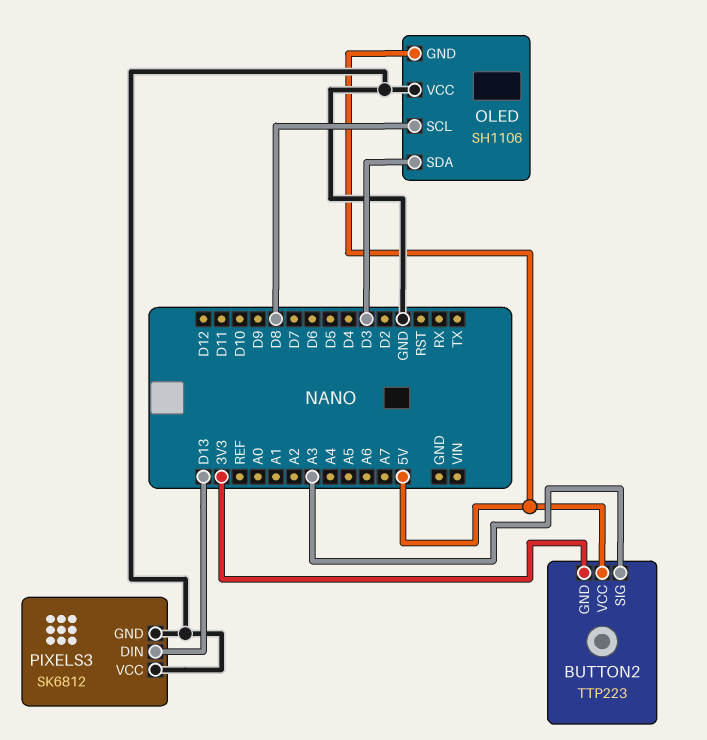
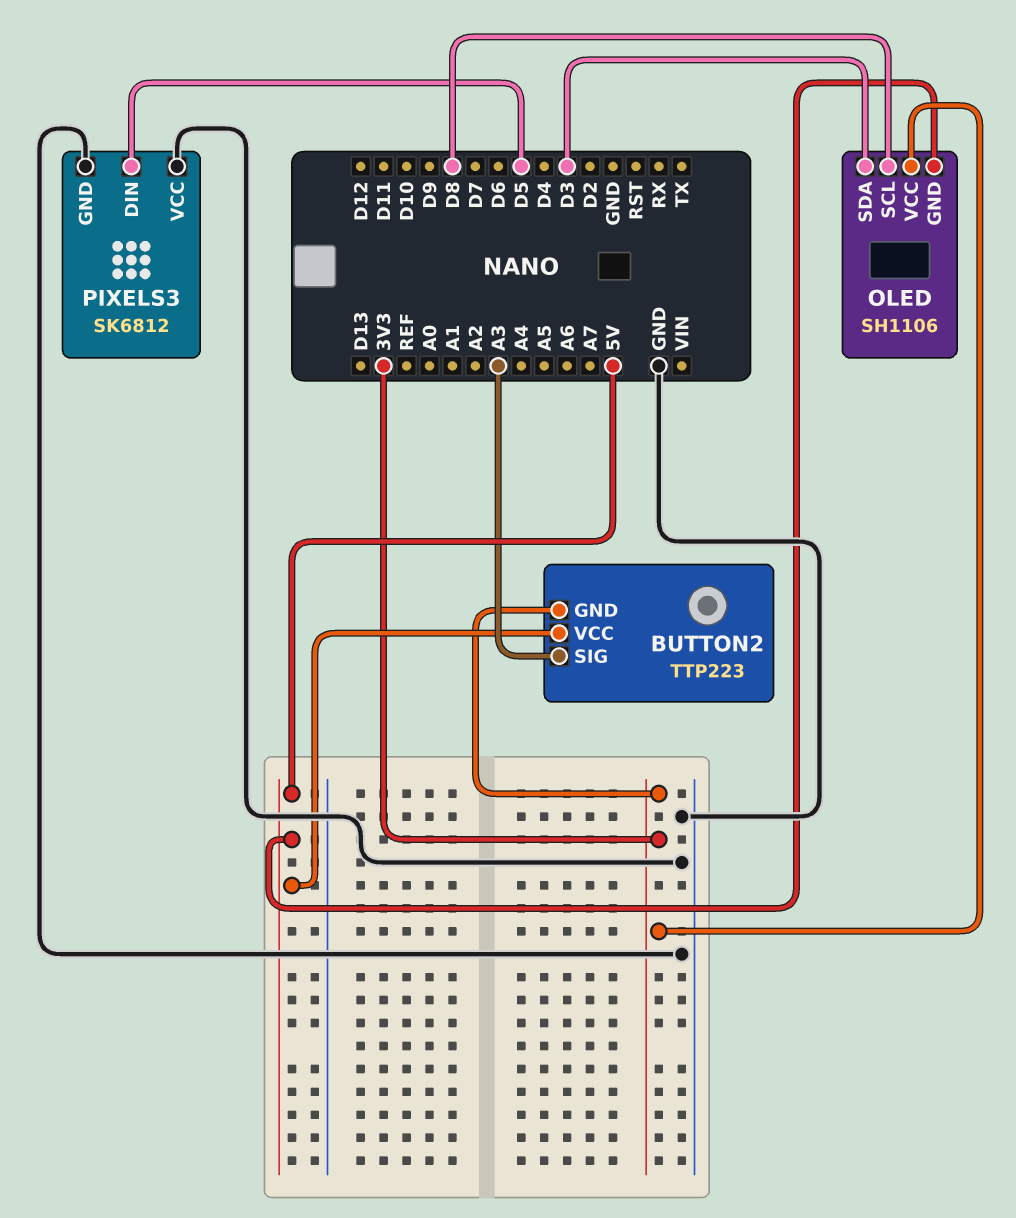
OLED pin VCC: GND -> 3V3
PIXELS3 pin DIN: D13 -> D5

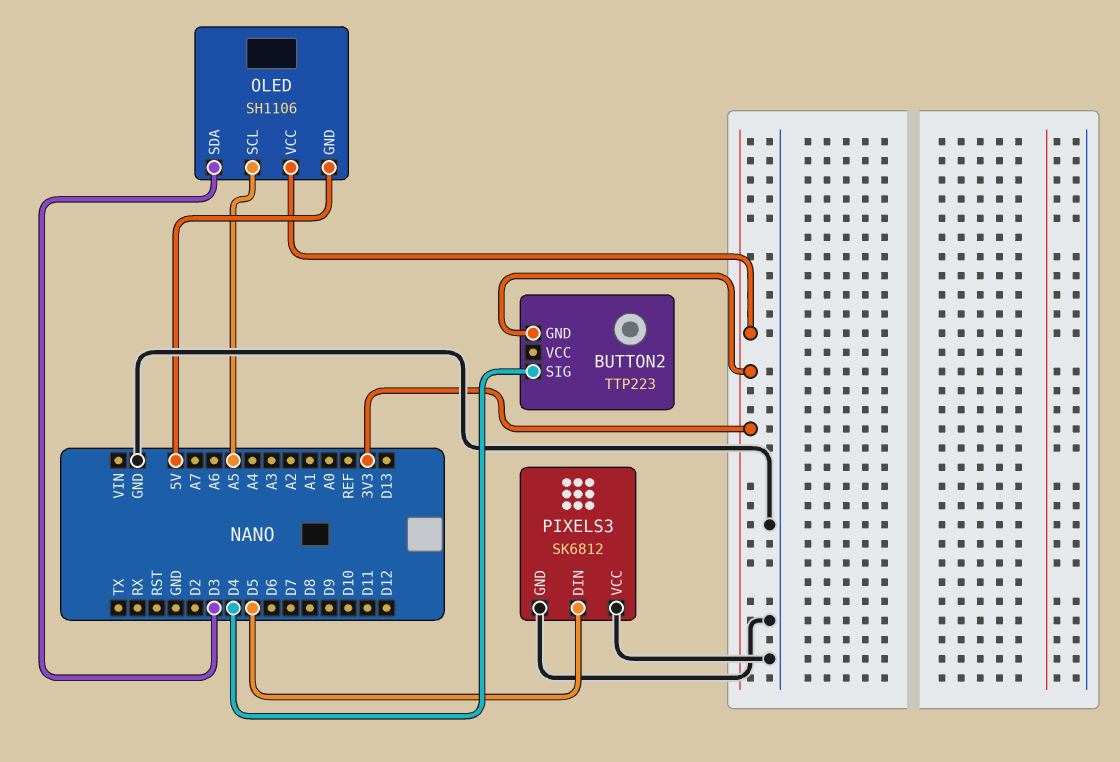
BUTTON2 pin SIG: A3 -> D4
BUTTON2 pin VCC: 5V -> none
OLED pin SCL: D8 -> A5

